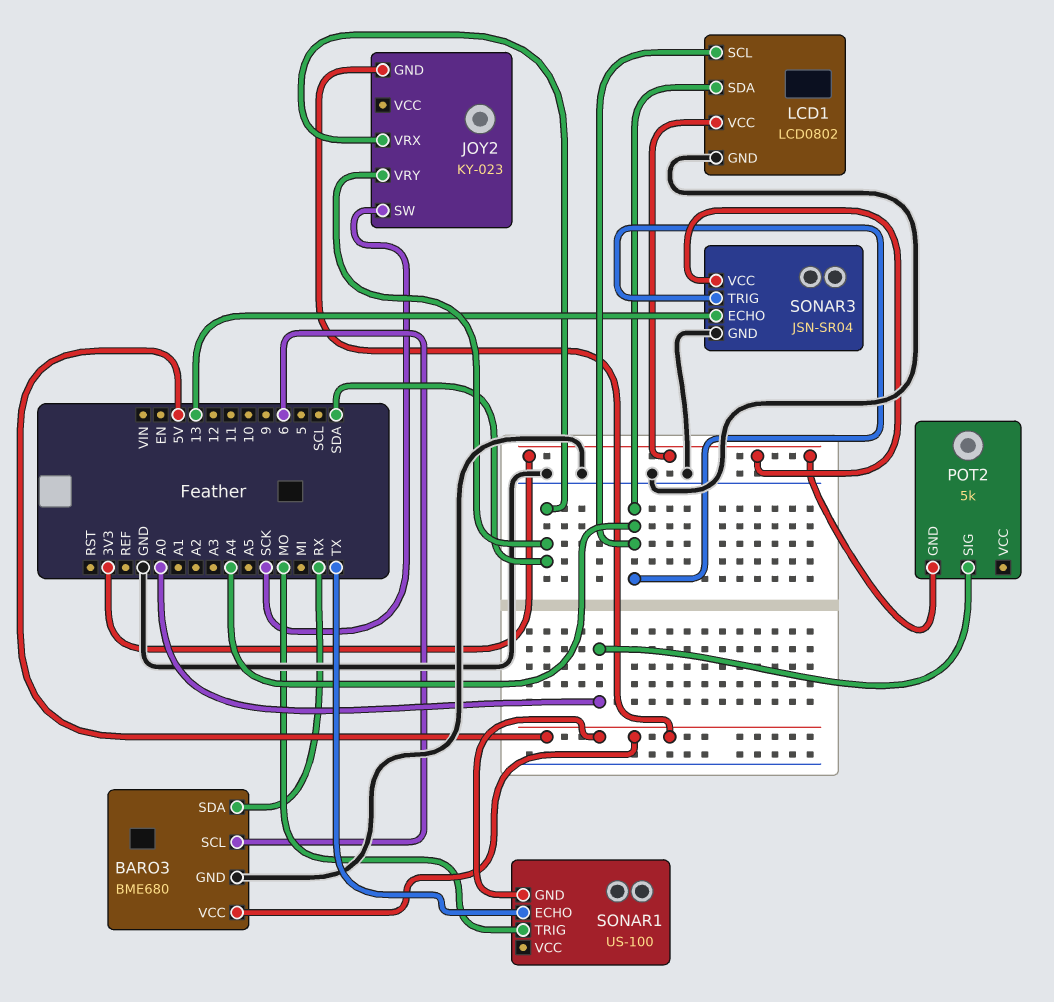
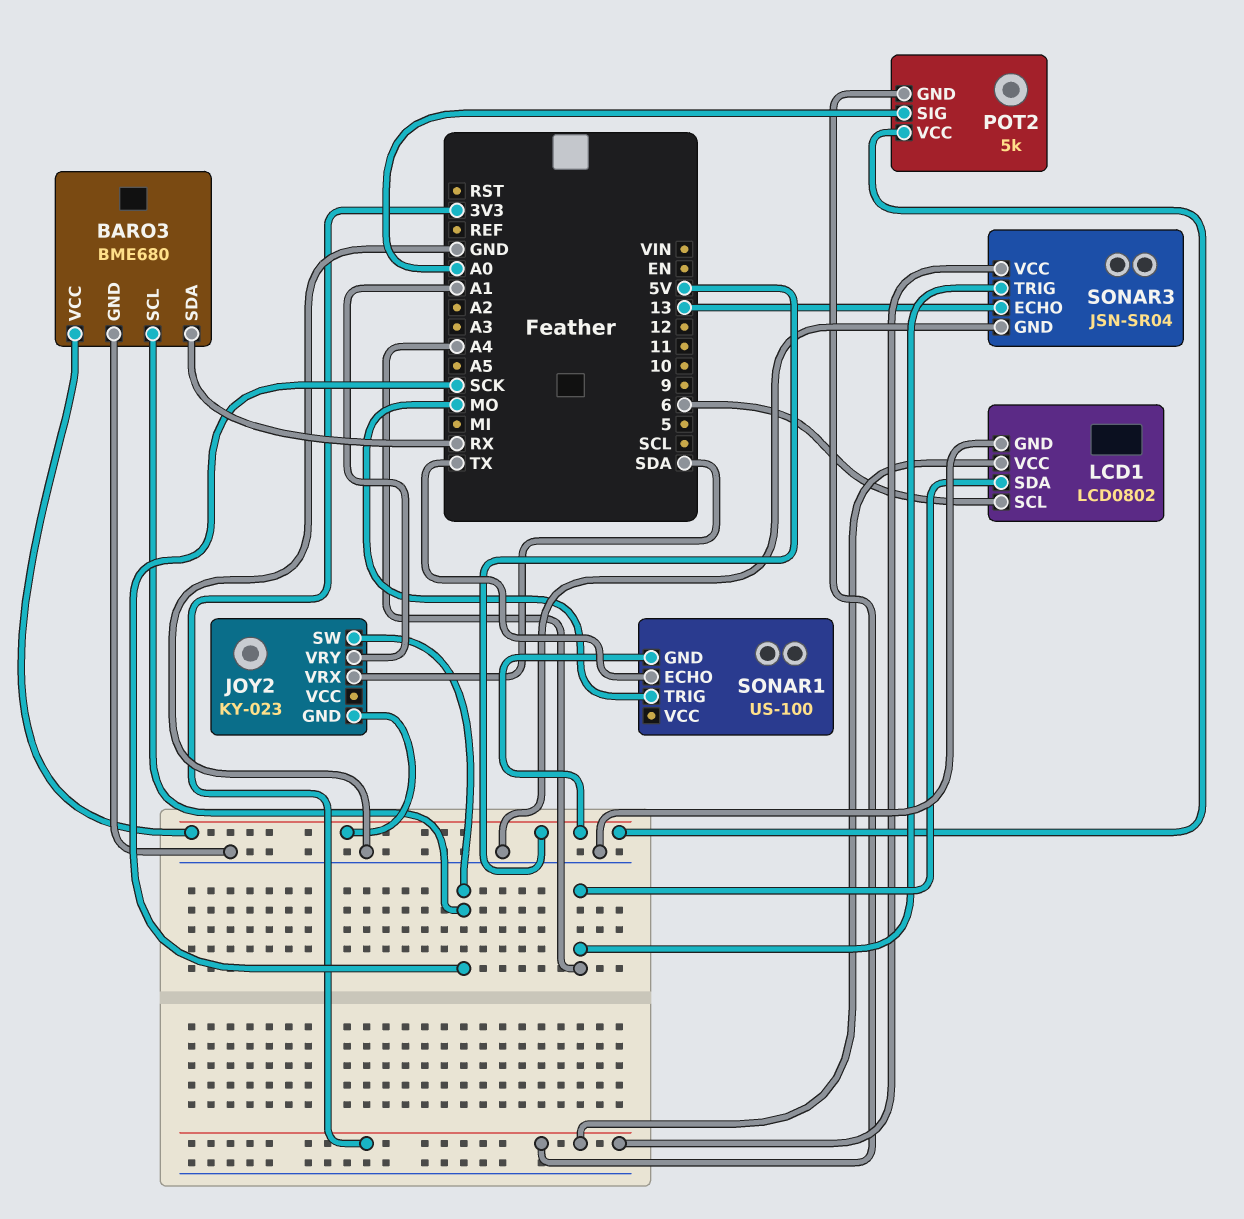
BARO3 pin SCL: 6 -> SCK
JOY2 pin VRY: SDA -> A1
LCD1 pin SCL: A4 -> 6
POT2 pin VCC: none -> 5V

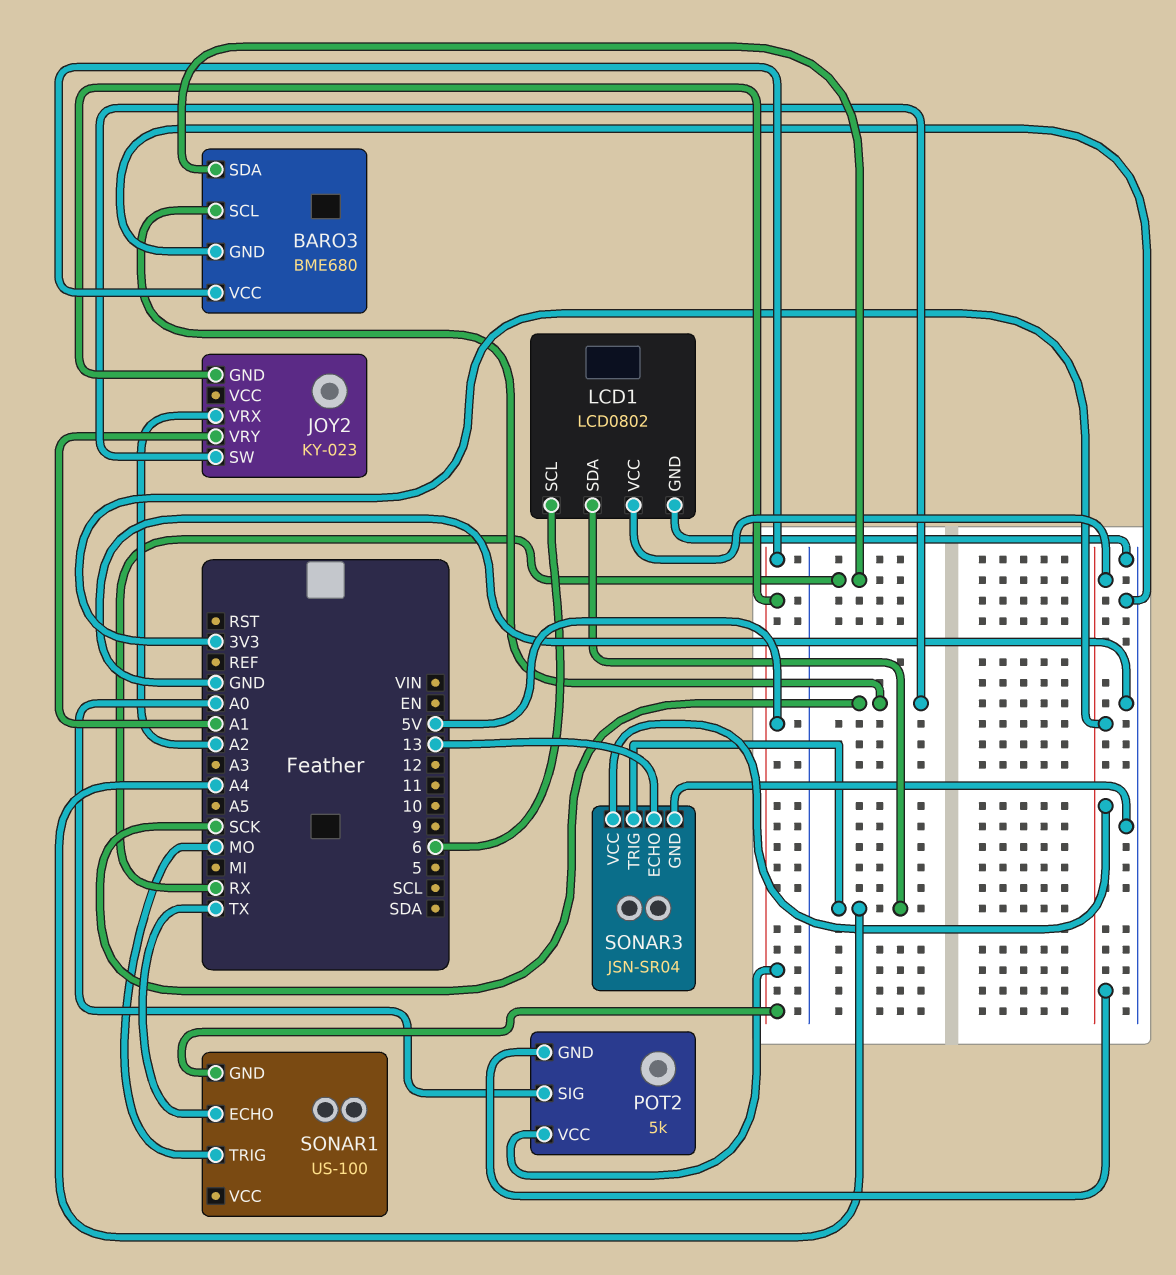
JOY2 pin VRX: SDA -> A2

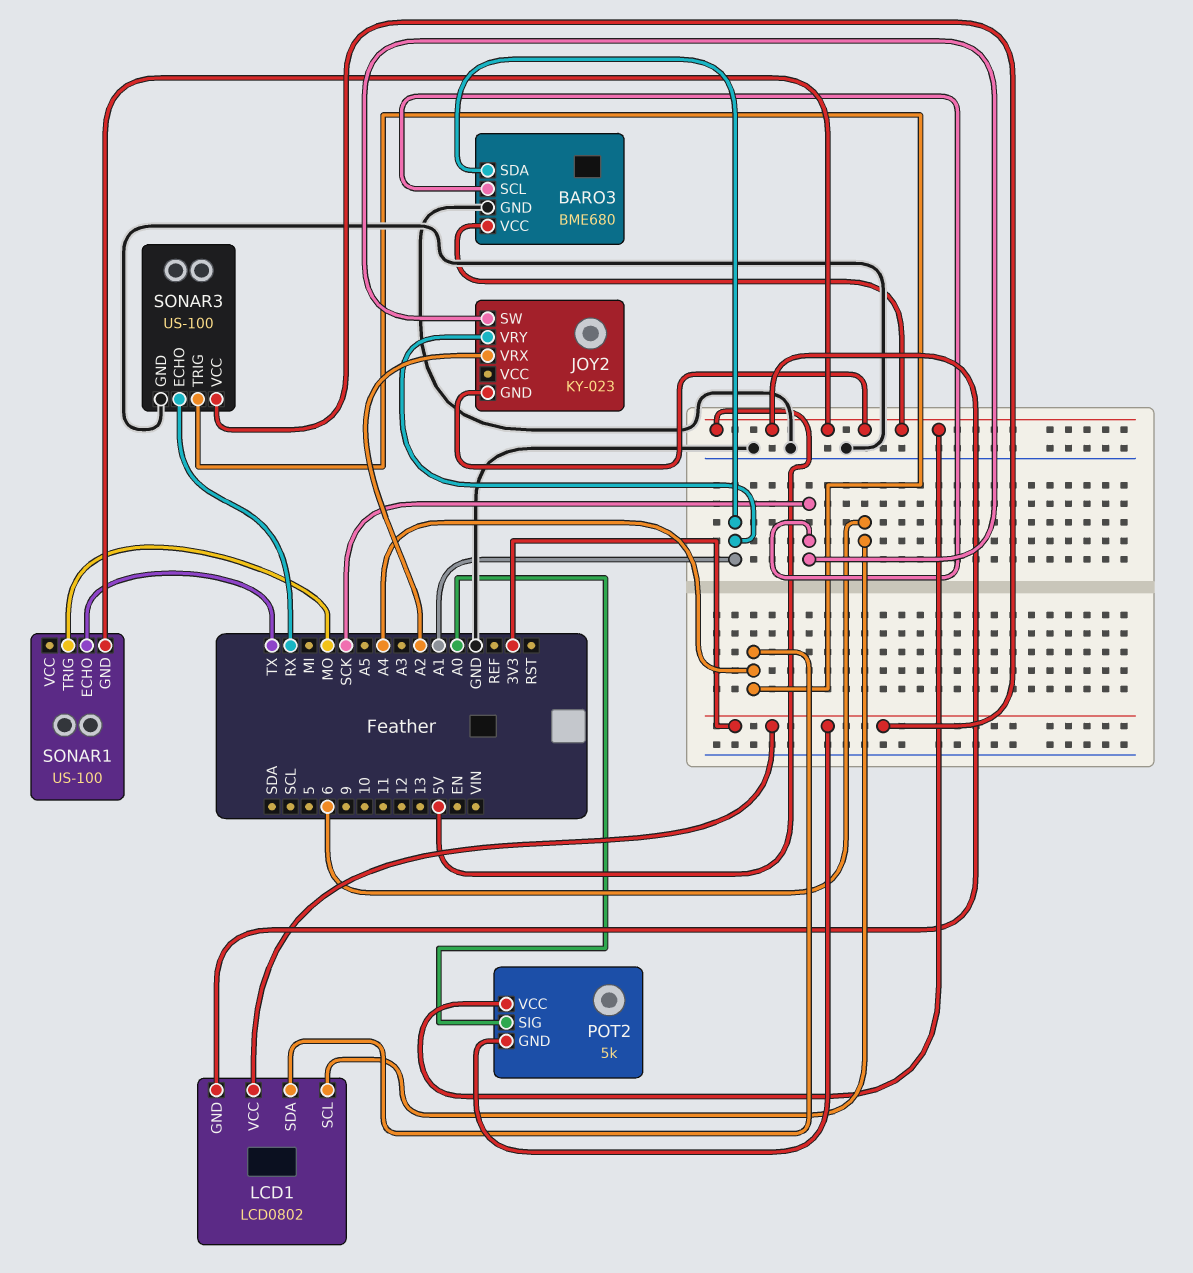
BARO3 pin SDA: RX -> A1
LCD1 pin GND: GND -> 5V
SONAR3: JSN-SR04 -> US-100
SONAR3 pin ECHO: 13 -> RX

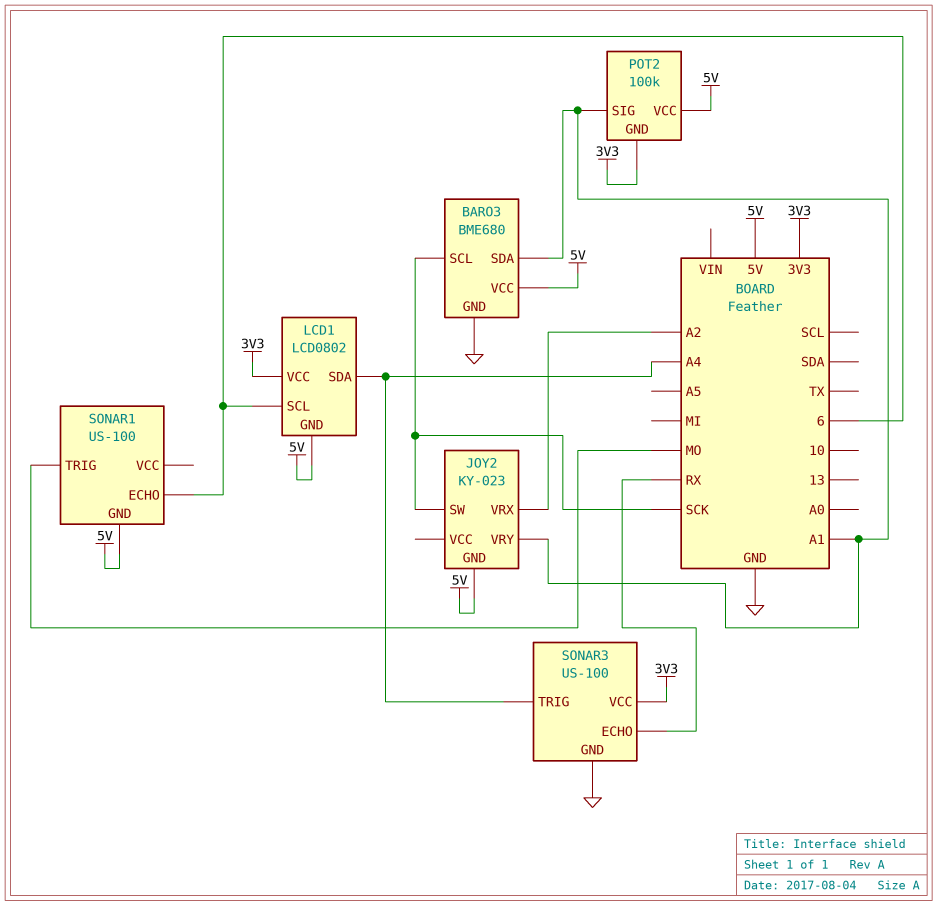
POT2: 5k -> 100k
POT2 pin SIG: A0 -> A1
SONAR1 pin ECHO: TX -> 6

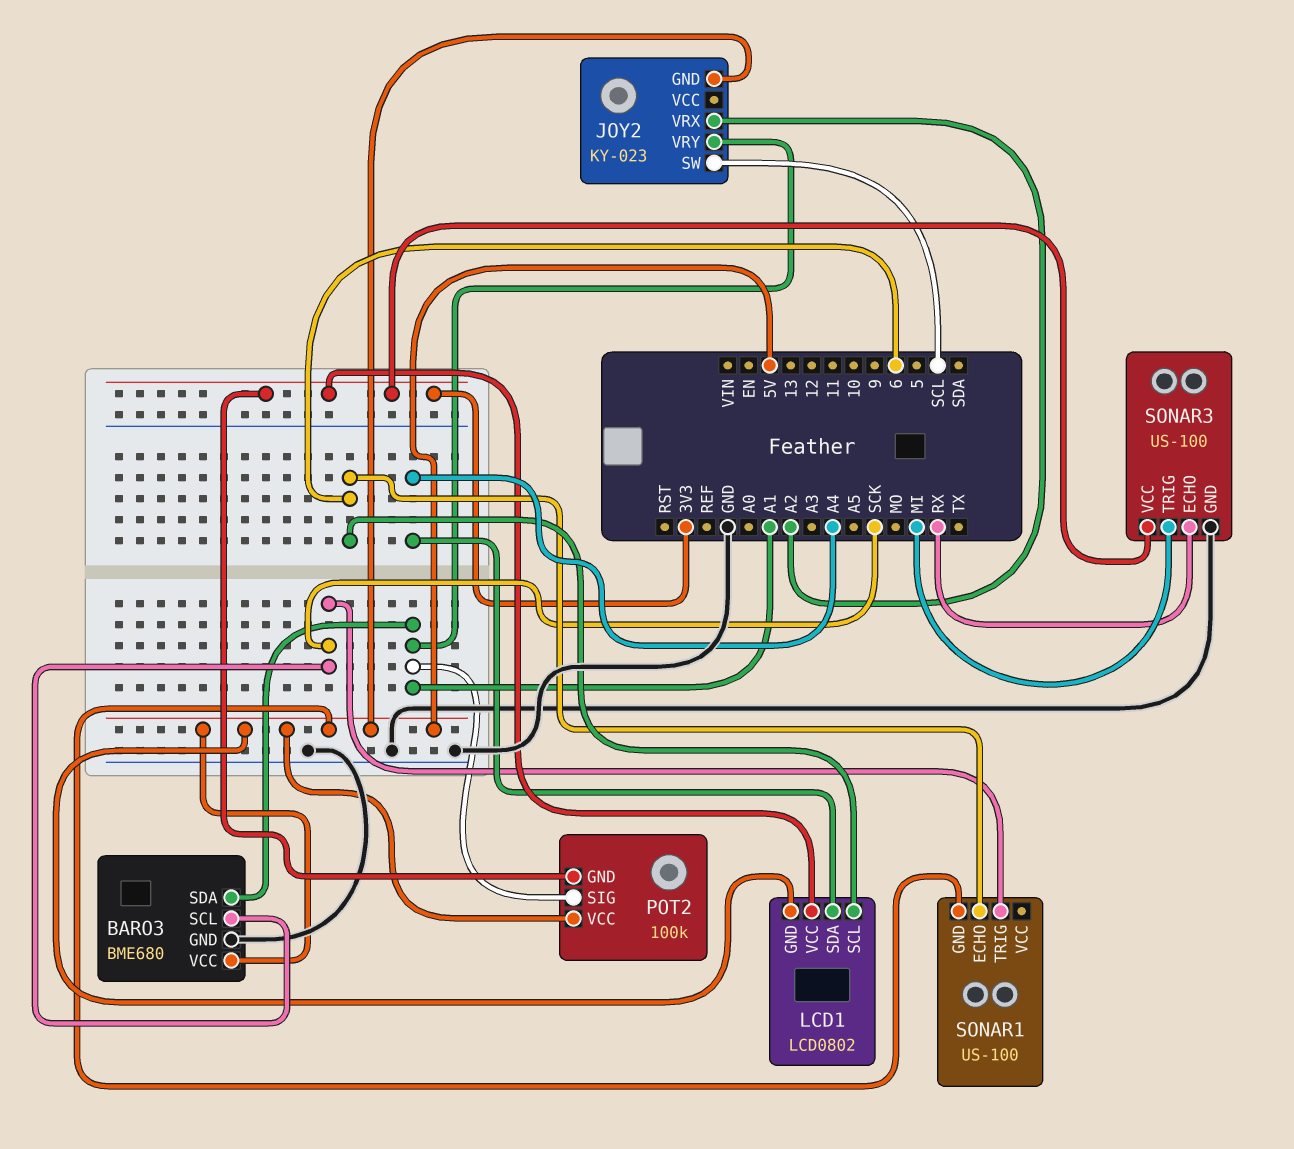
JOY2 pin SW: SCK -> SCL
SONAR1 pin TRIG: MO -> SCK
SONAR3 pin TRIG: A4 -> MI

